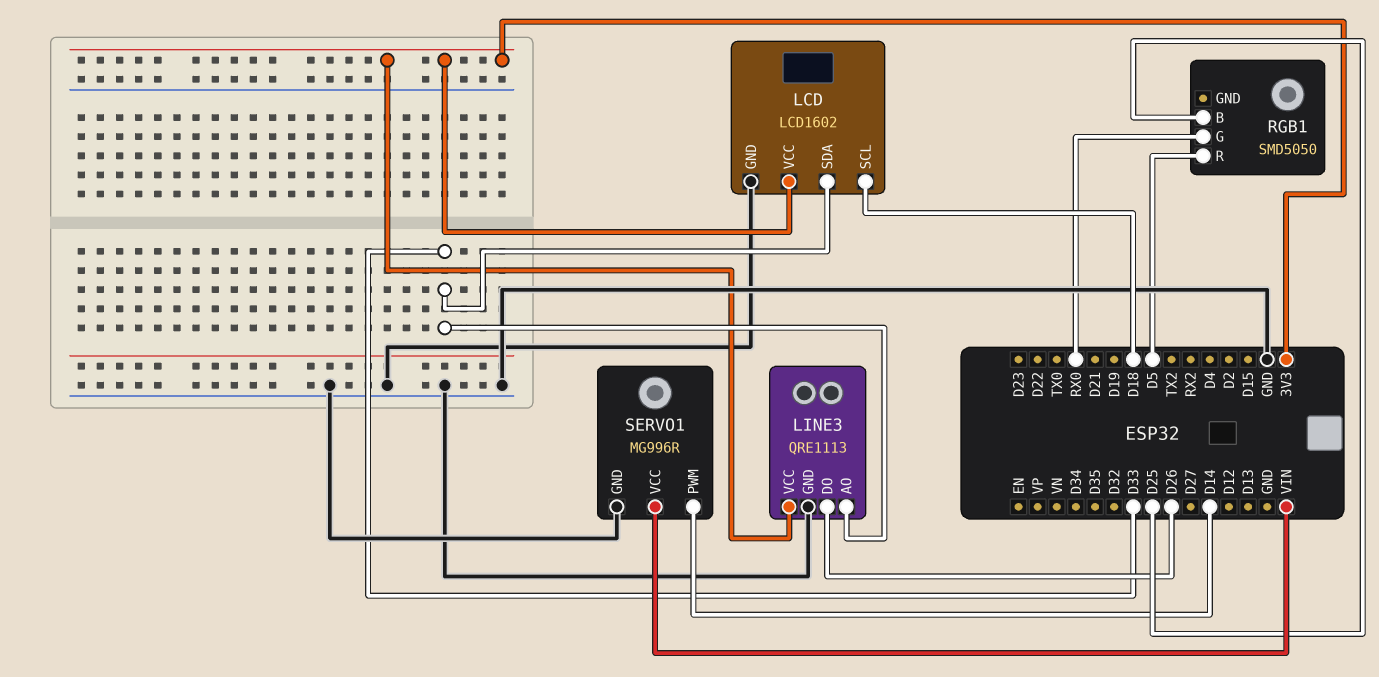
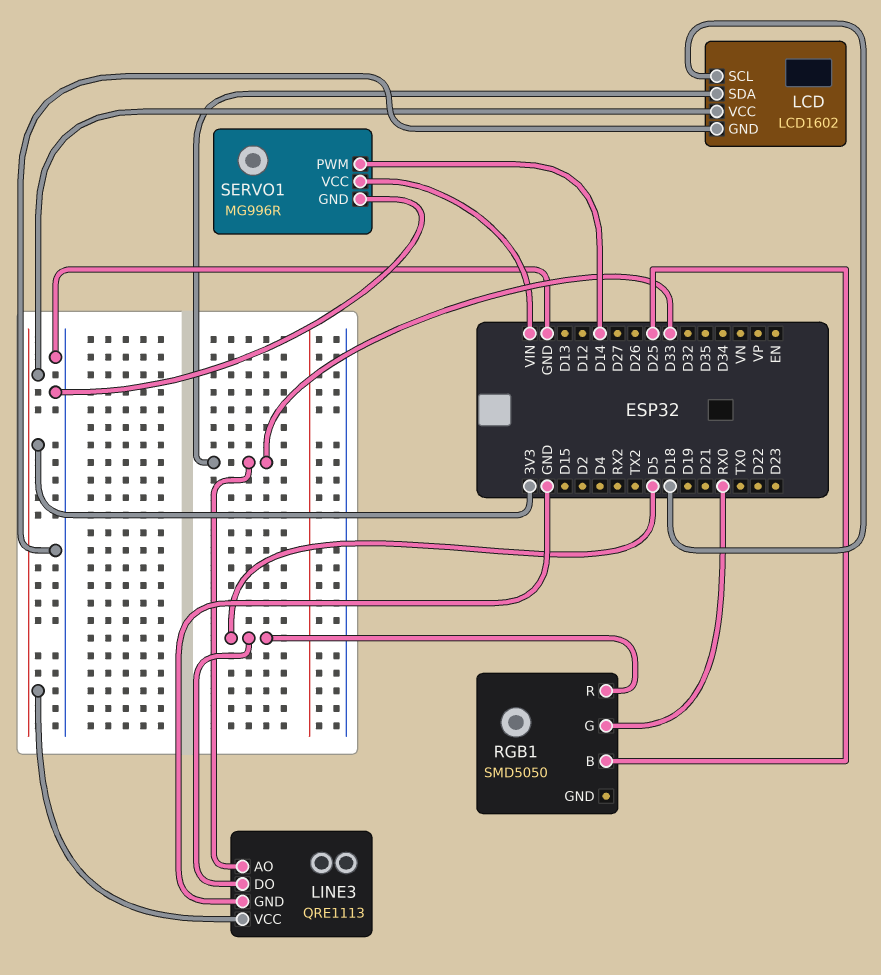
LINE3 pin DO: D26 -> D5

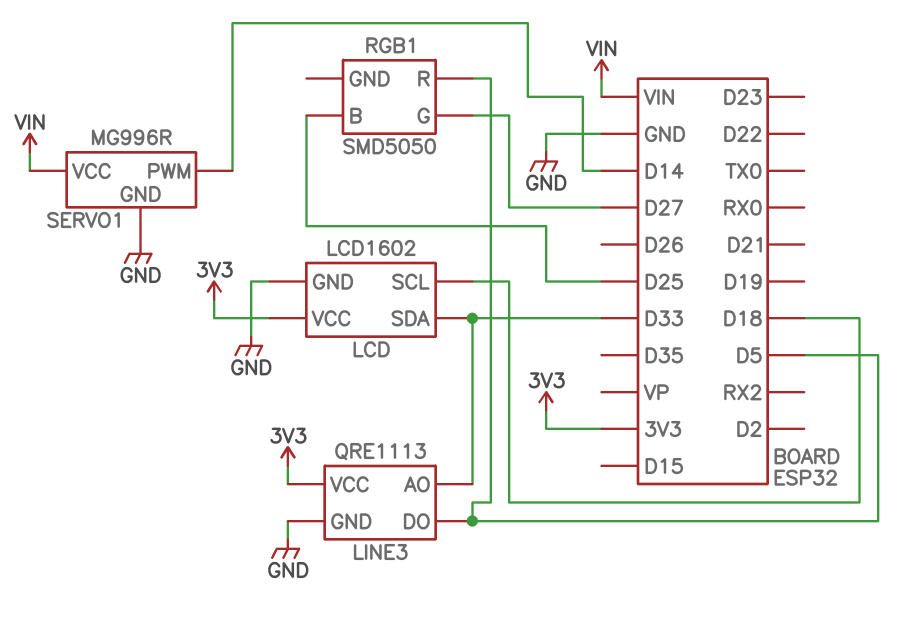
RGB1 pin G: RX0 -> D27

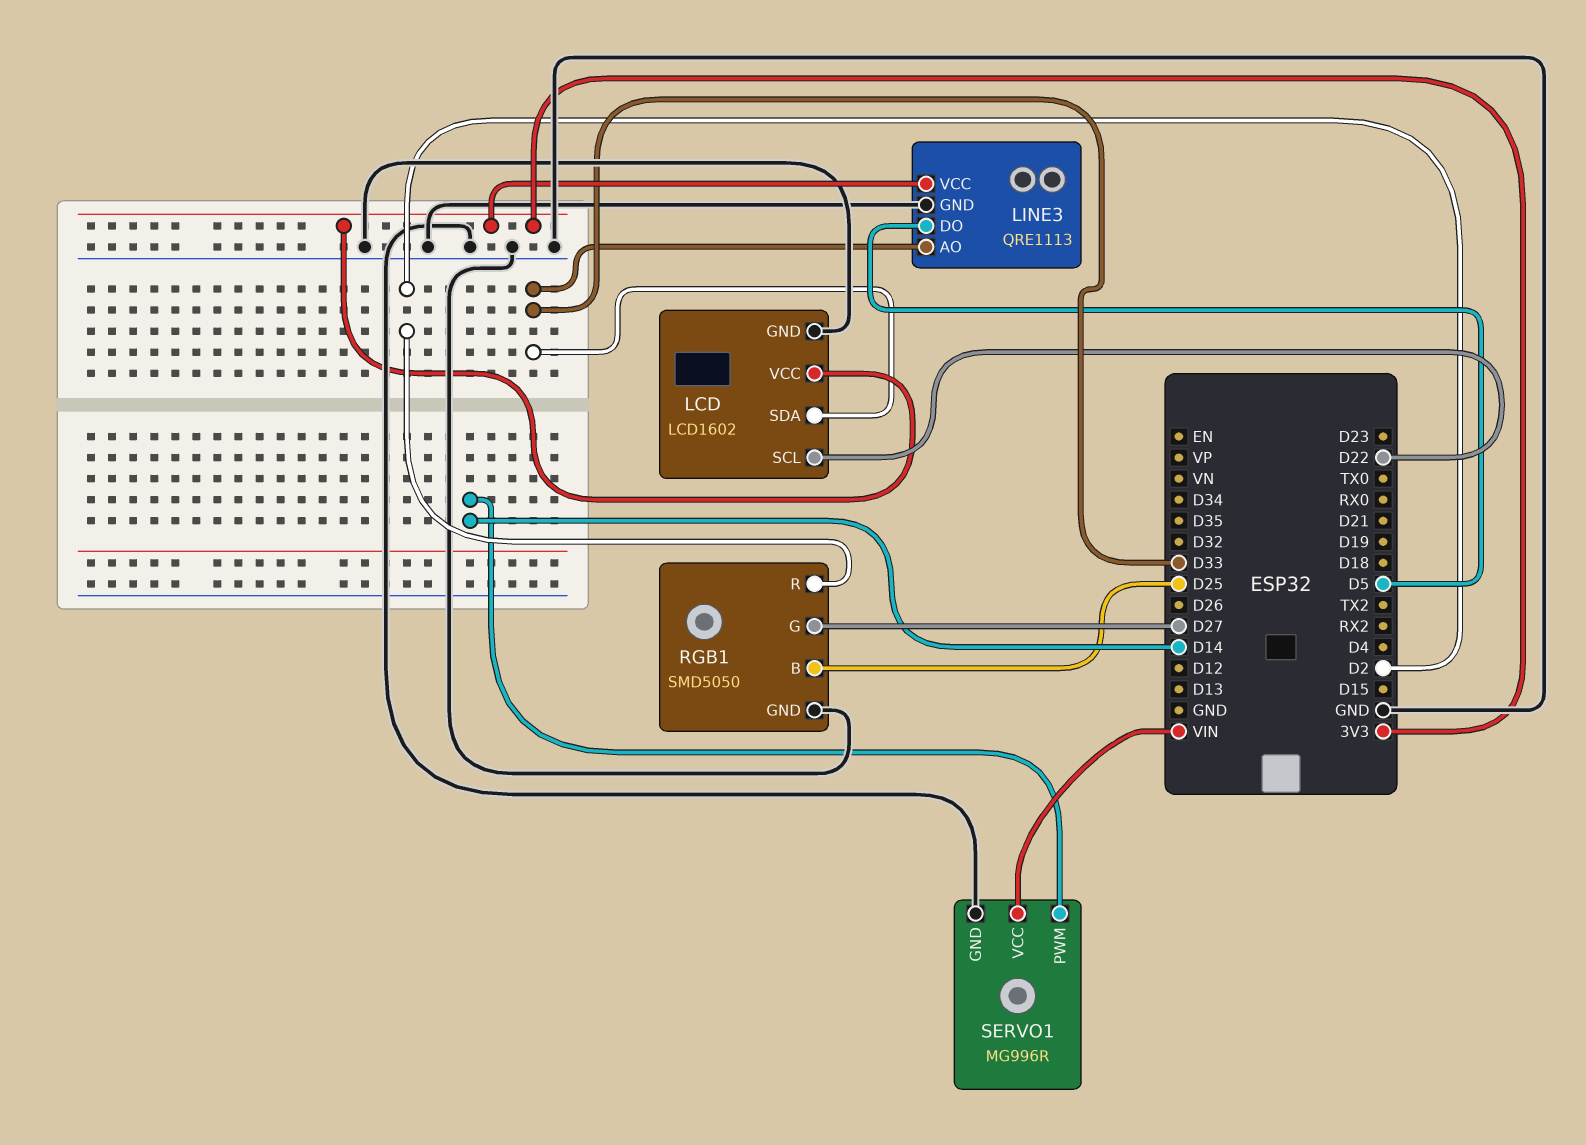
LCD pin SCL: D18 -> D22
RGB1 pin GND: none -> GND
RGB1 pin R: D5 -> D2

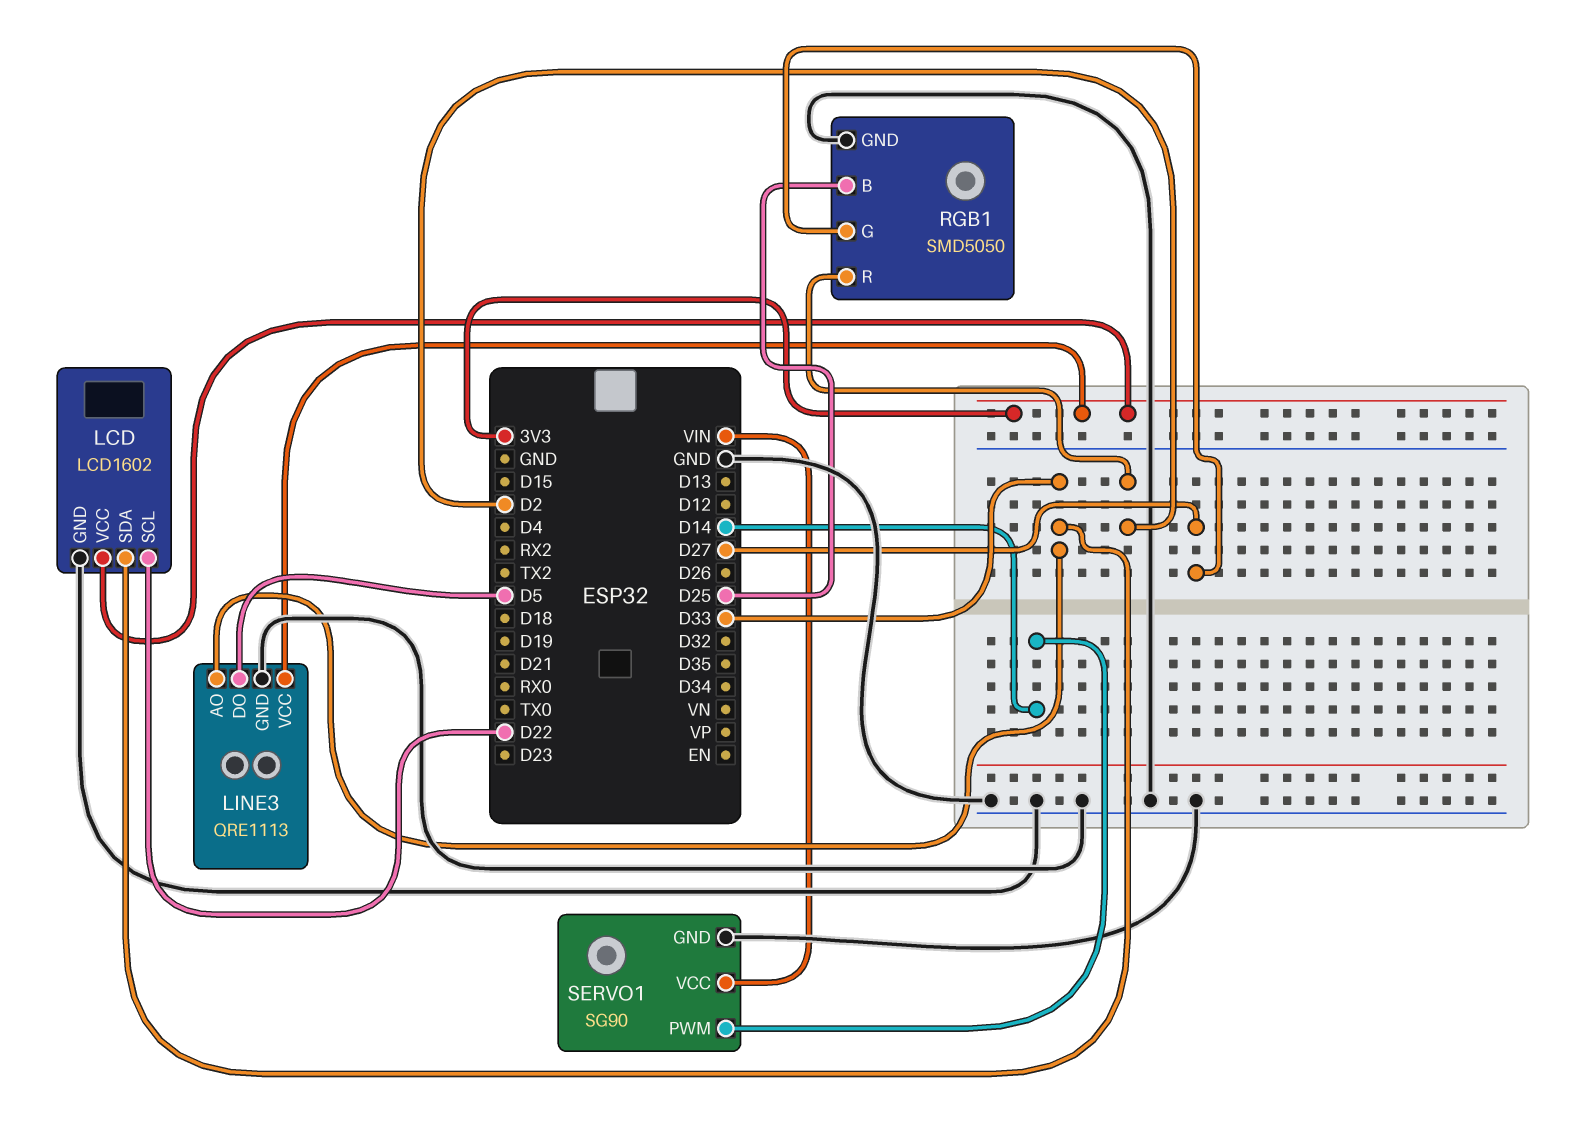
SERVO1: MG996R -> SG90

